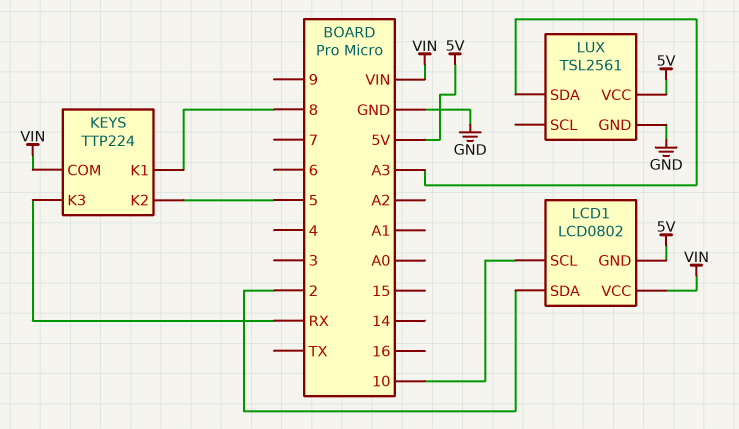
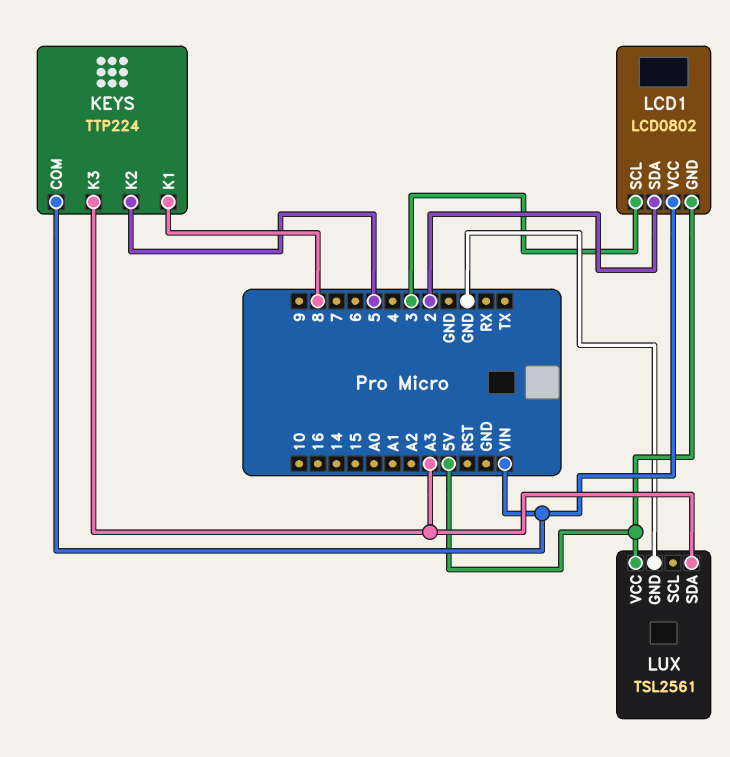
KEYS pin K3: RX -> A3
LCD1 pin SCL: 10 -> 3

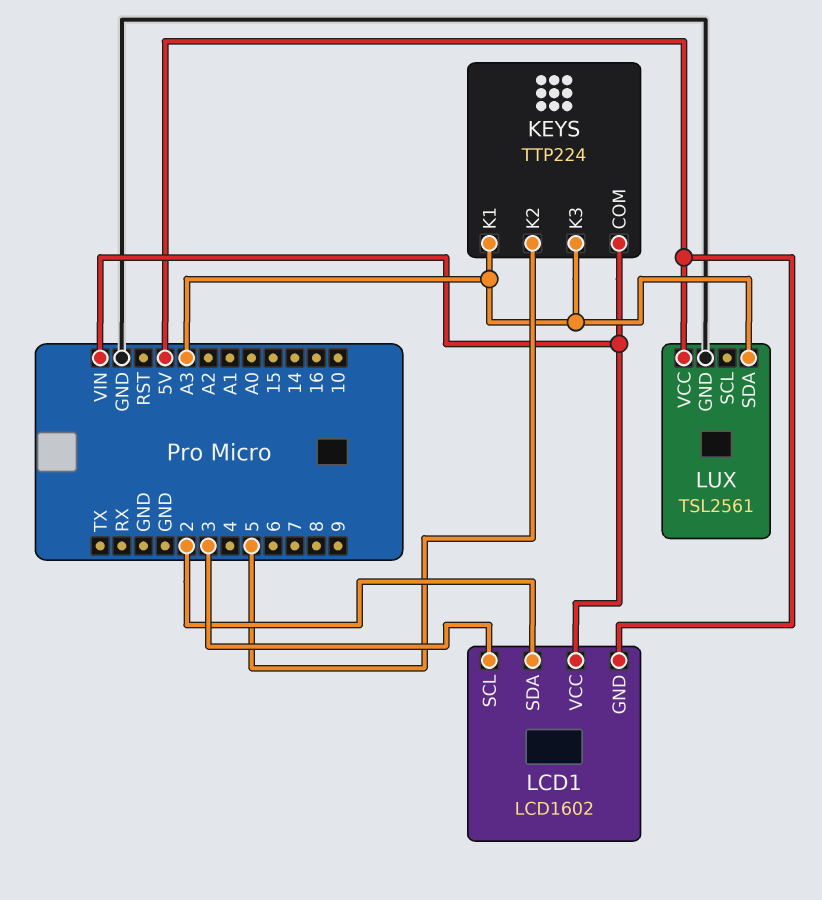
KEYS pin K1: 8 -> A3
LCD1: LCD0802 -> LCD1602

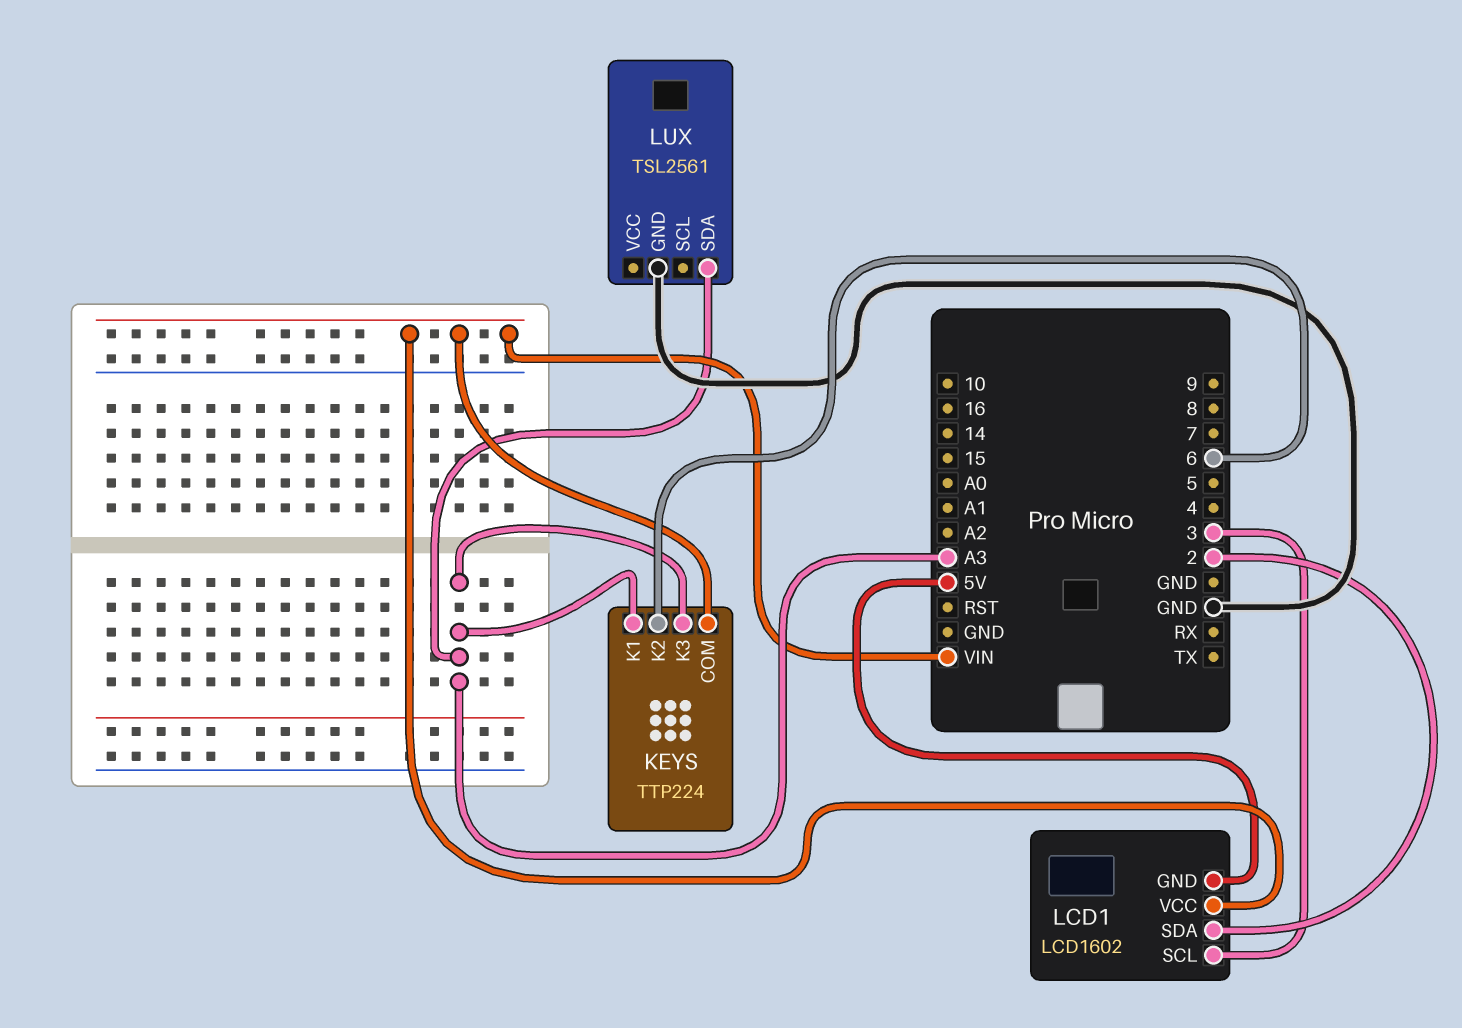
KEYS pin K2: 5 -> 6
LUX pin VCC: 5V -> none

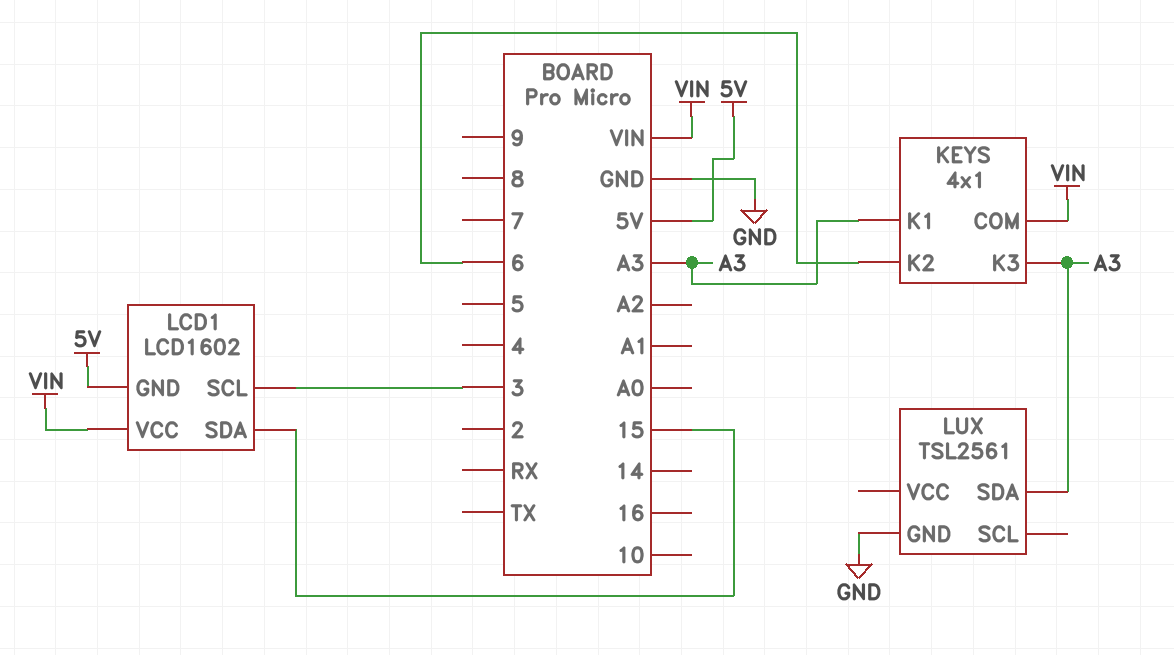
KEYS: TTP224 -> 4x1
LCD1 pin SDA: 2 -> 15

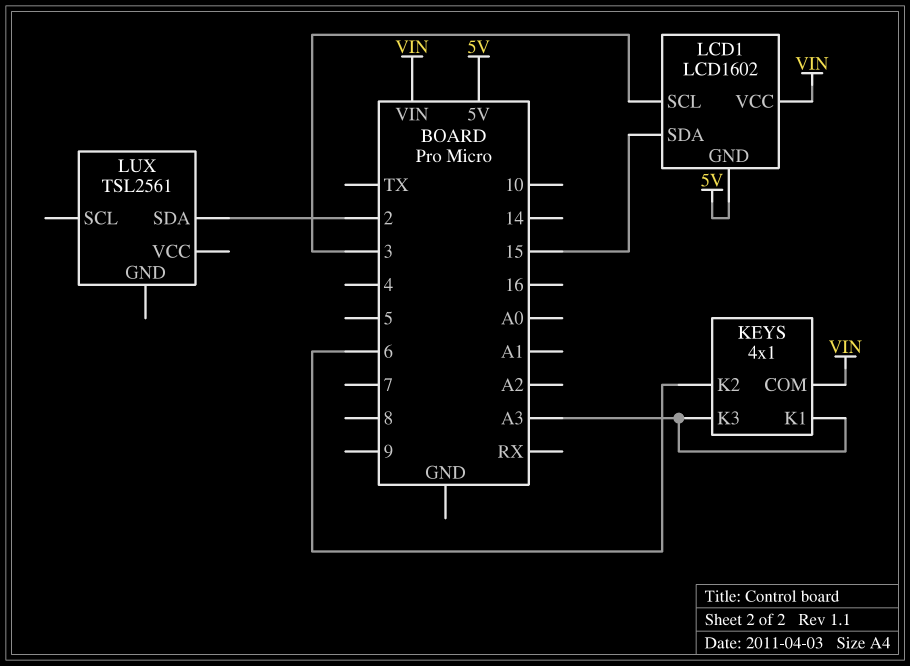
LUX pin GND: GND -> none
LUX pin SDA: A3 -> 2

